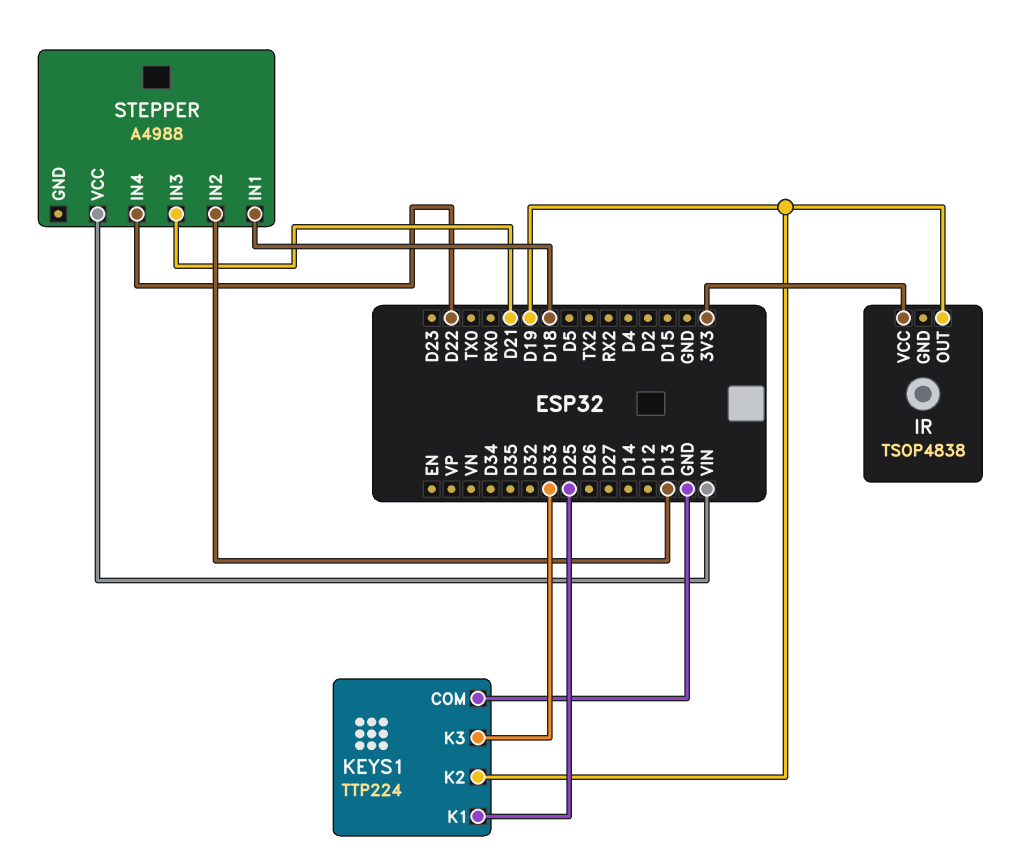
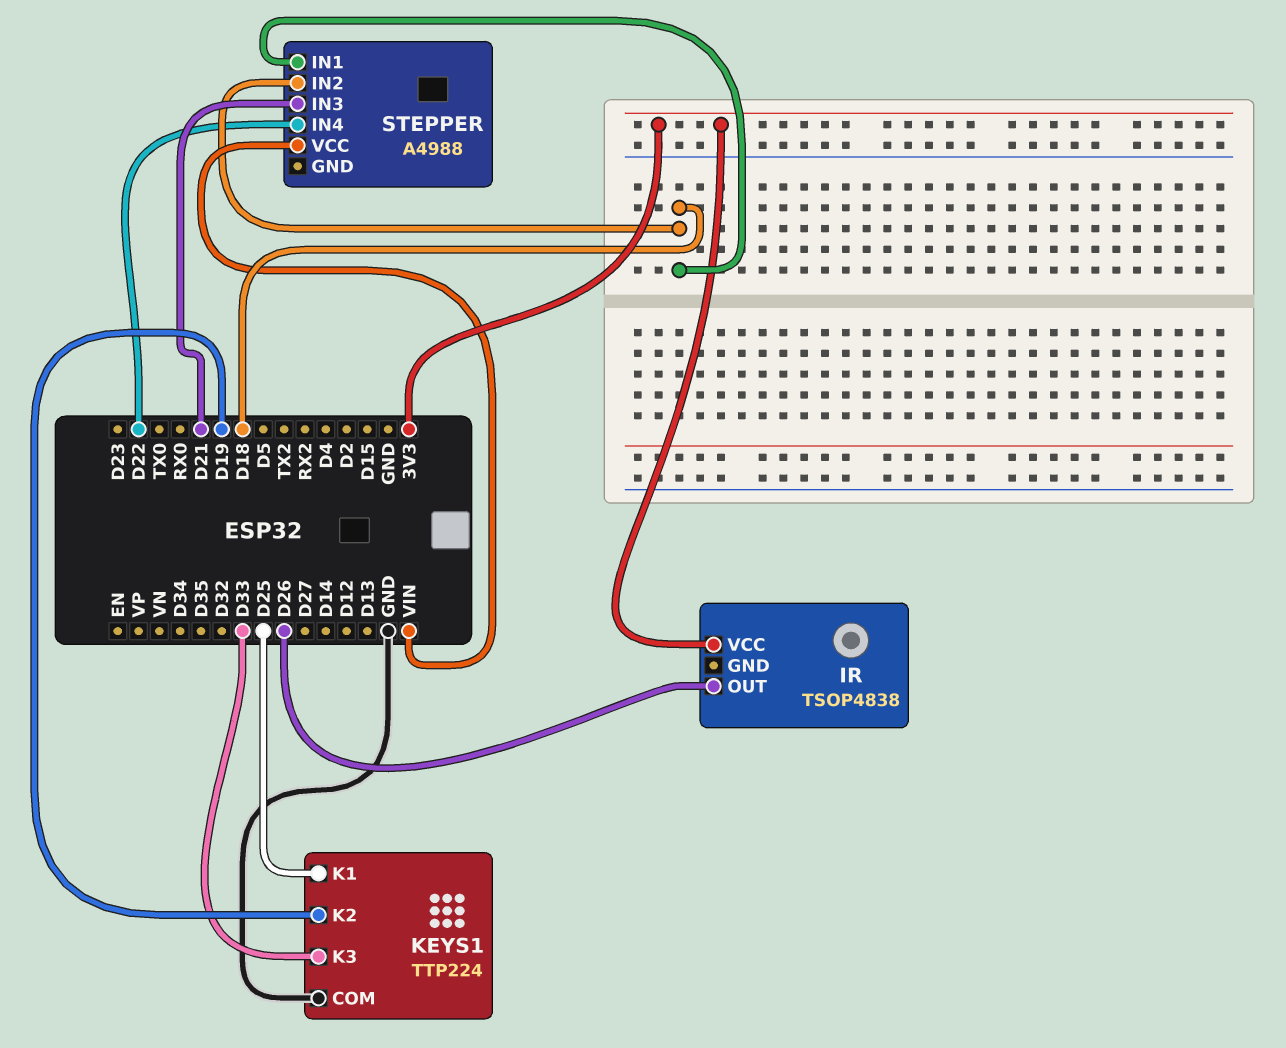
IR pin OUT: D19 -> D26
STEPPER pin IN2: D13 -> D18

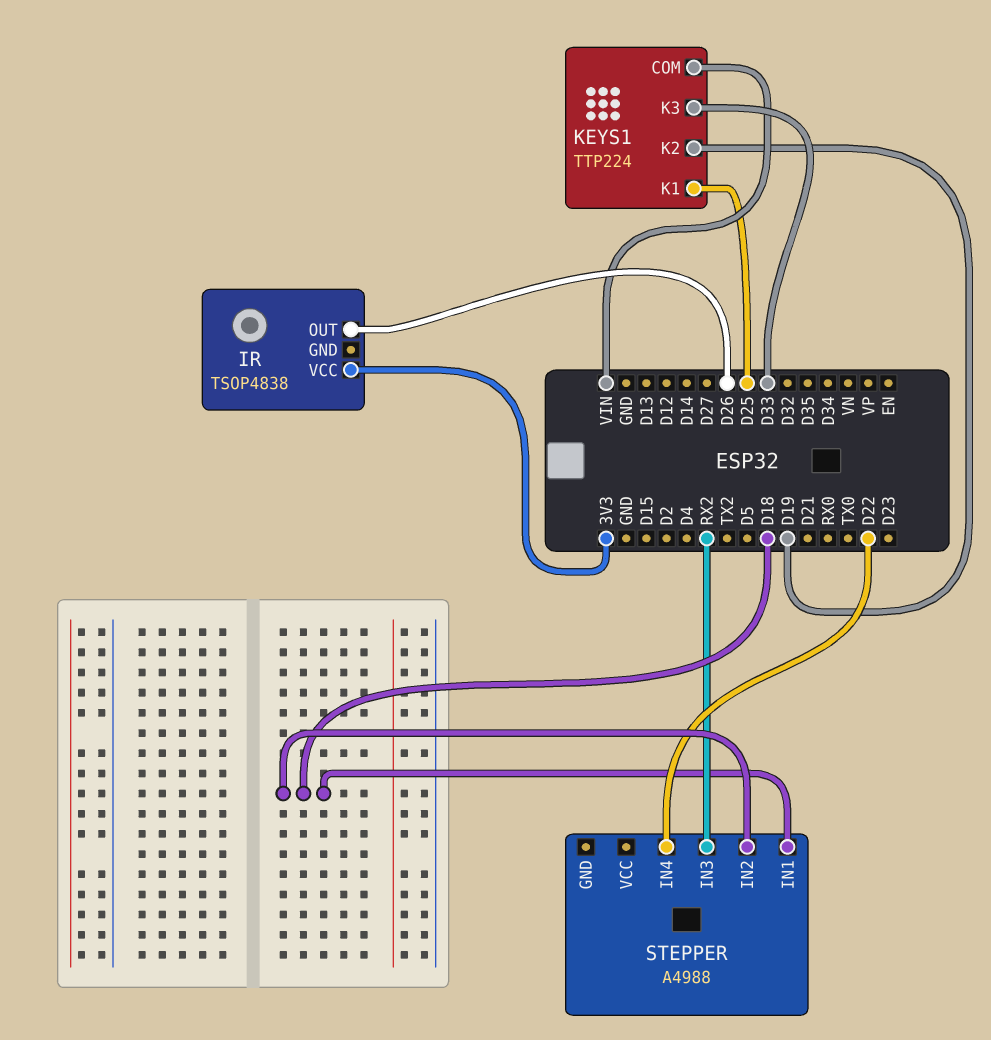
KEYS1 pin COM: GND -> VIN
STEPPER pin IN3: D21 -> RX2
STEPPER pin VCC: VIN -> none

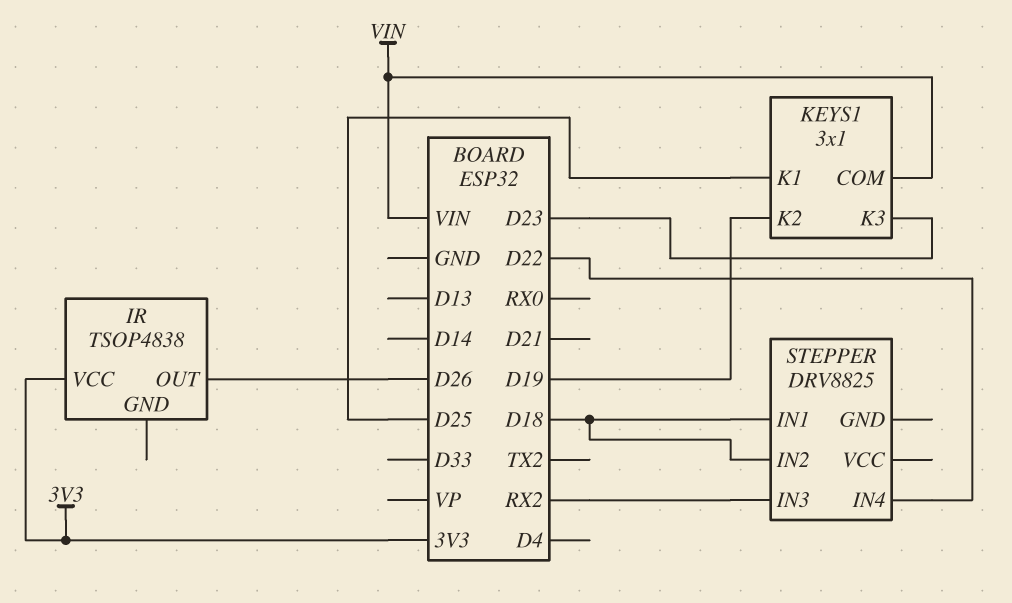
KEYS1: TTP224 -> 3x1
KEYS1 pin K3: D33 -> D23
STEPPER: A4988 -> DRV8825

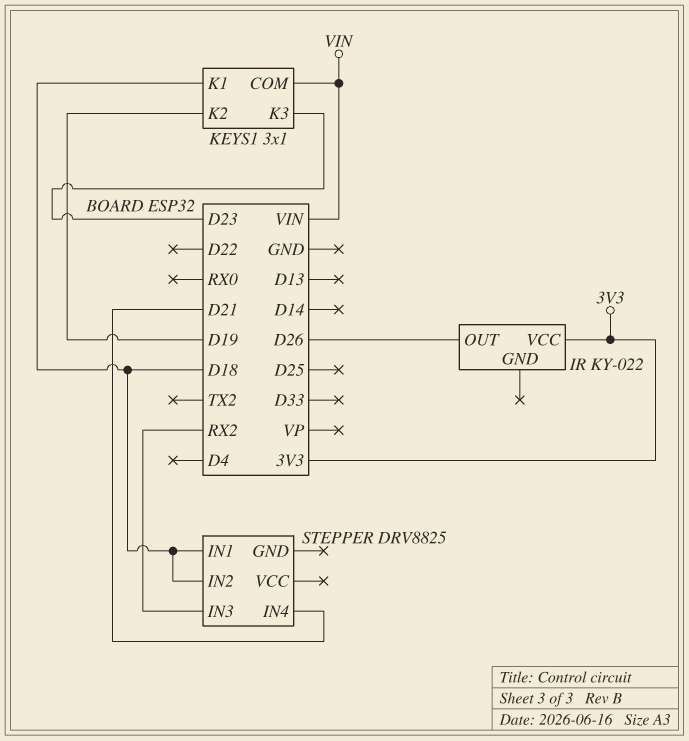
IR: TSOP4838 -> KY-022
KEYS1 pin K1: D25 -> D18
STEPPER pin IN4: D22 -> D21

